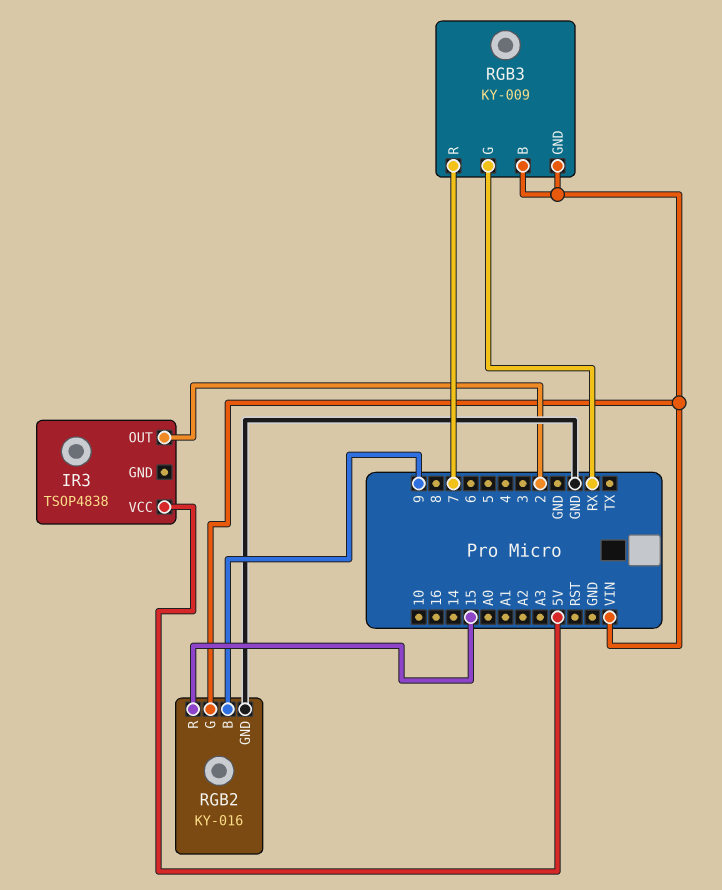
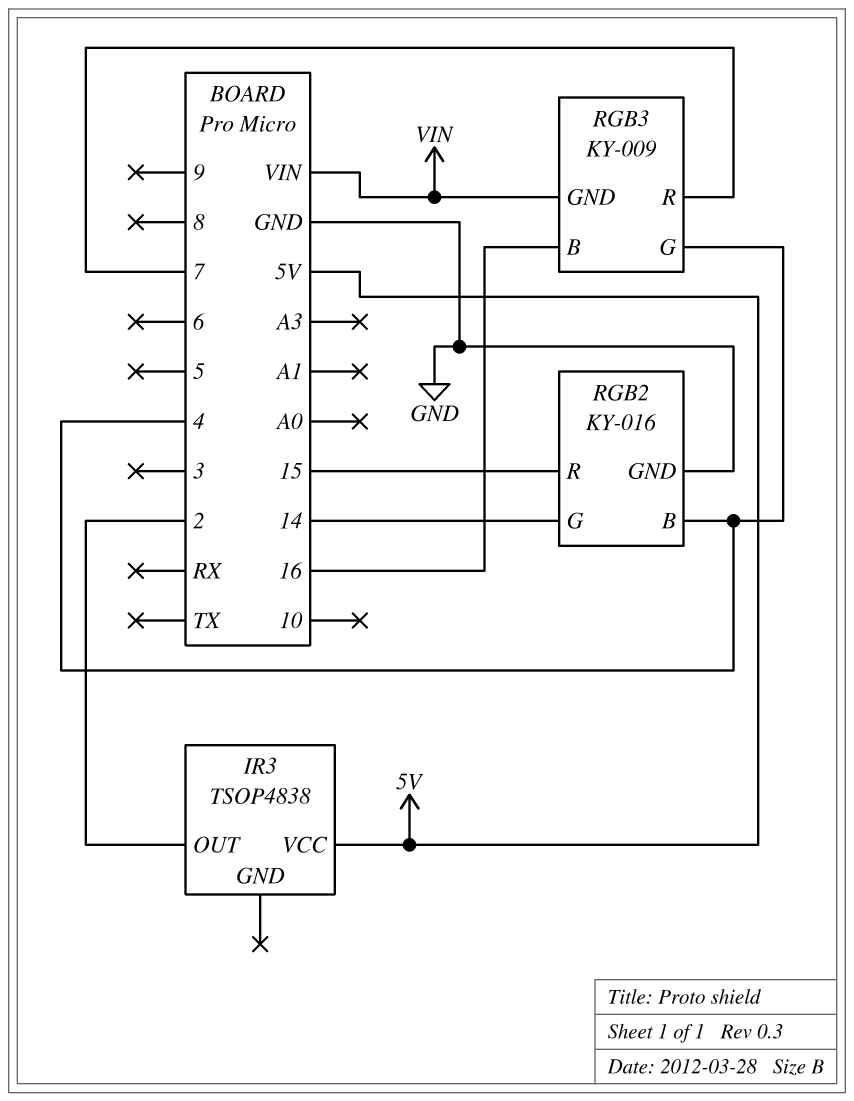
RGB2 pin B: 9 -> 4
RGB2 pin G: VIN -> 14
RGB3 pin B: VIN -> 16
RGB3 pin G: RX -> 4

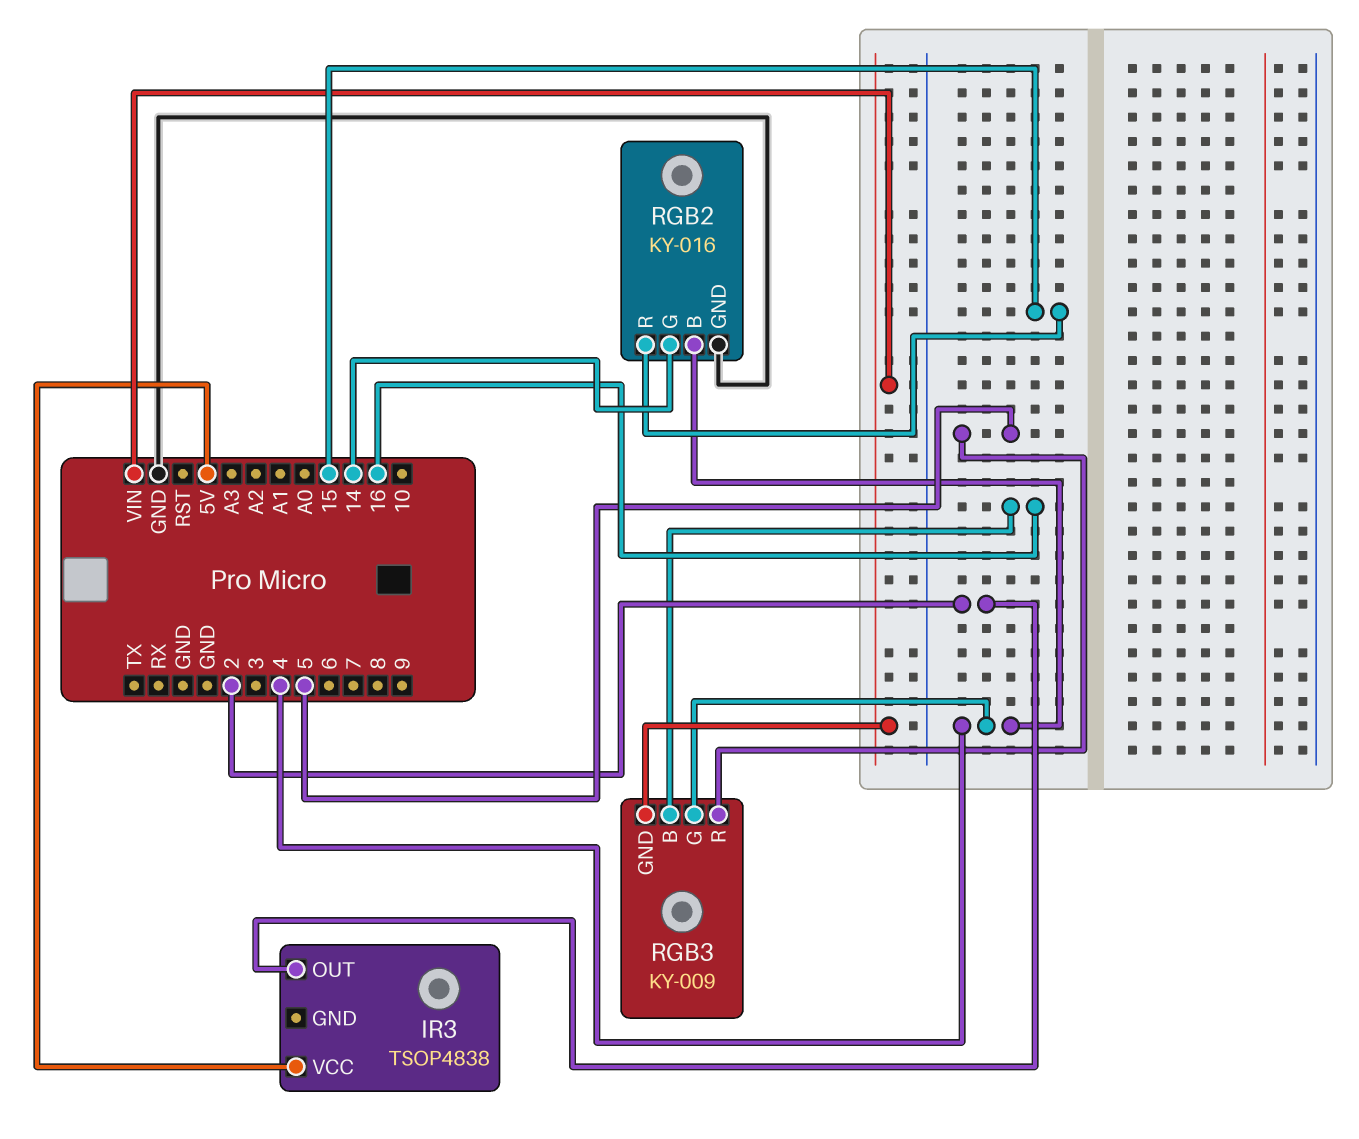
RGB3 pin R: 7 -> 5

